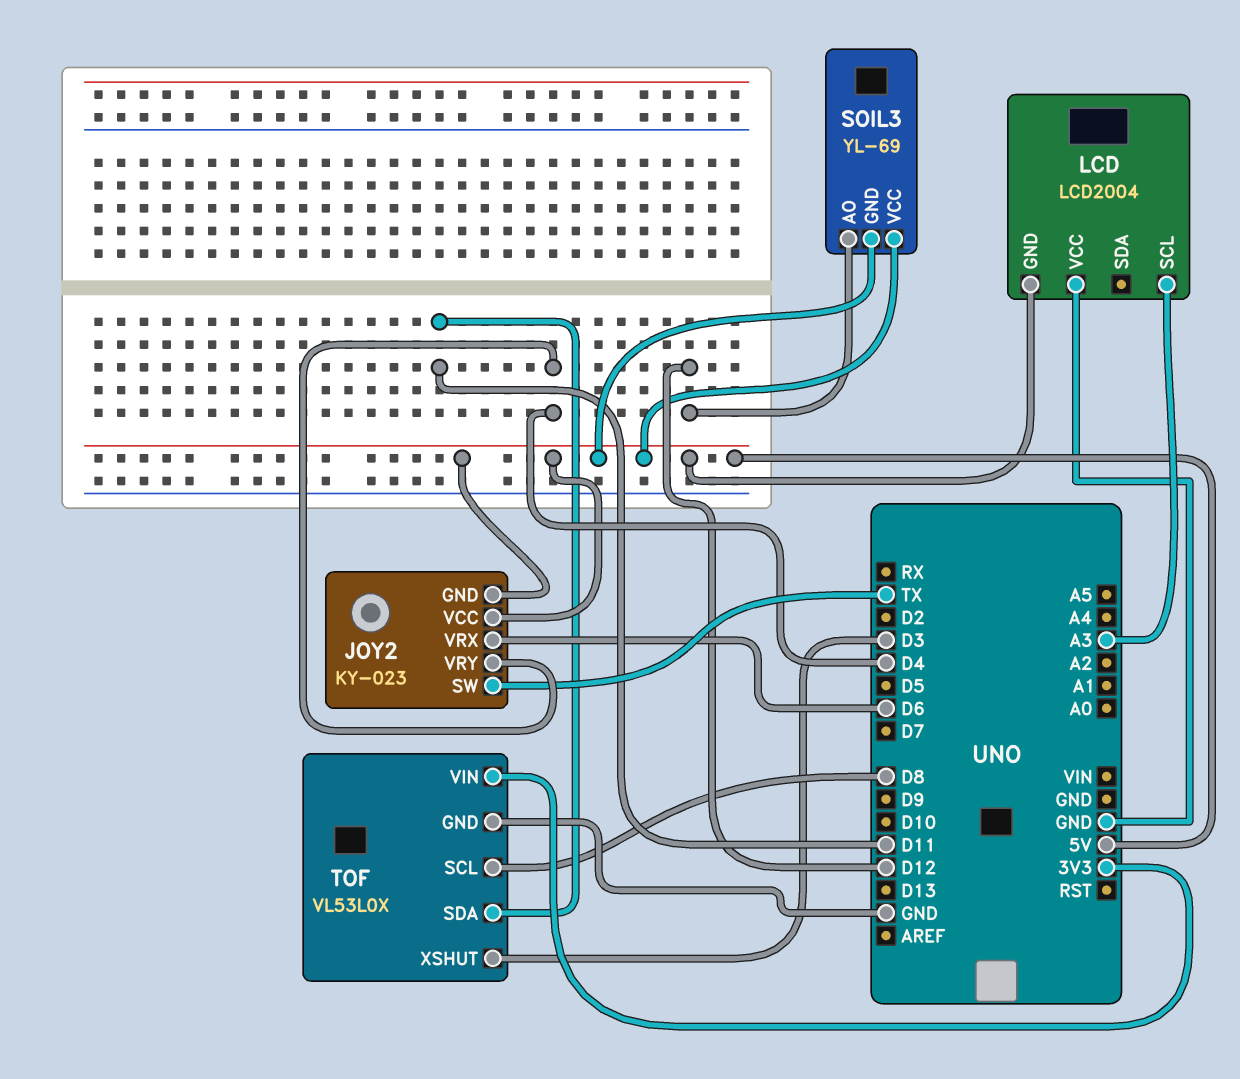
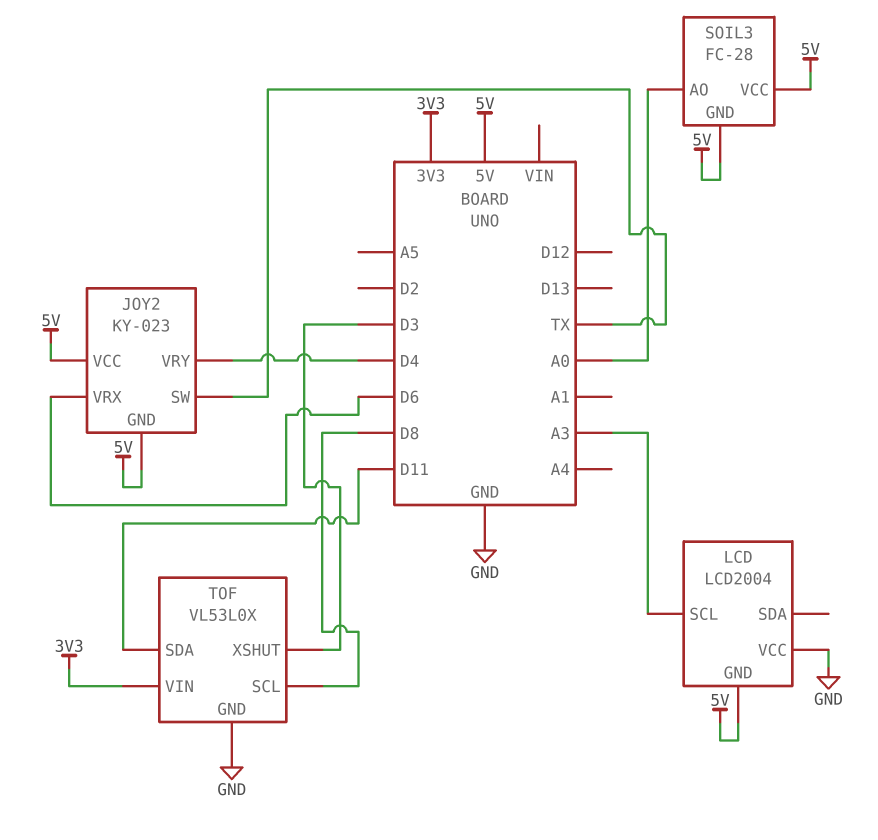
SOIL3: YL-69 -> FC-28
SOIL3 pin AO: D12 -> A0

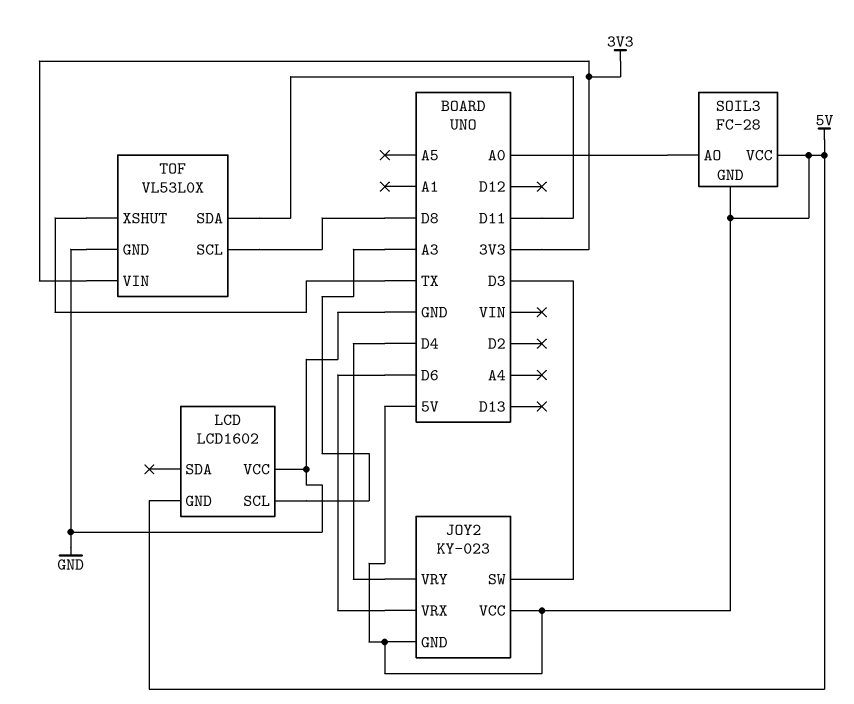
JOY2 pin SW: TX -> D3
LCD: LCD2004 -> LCD1602
TOF pin XSHUT: D3 -> TX

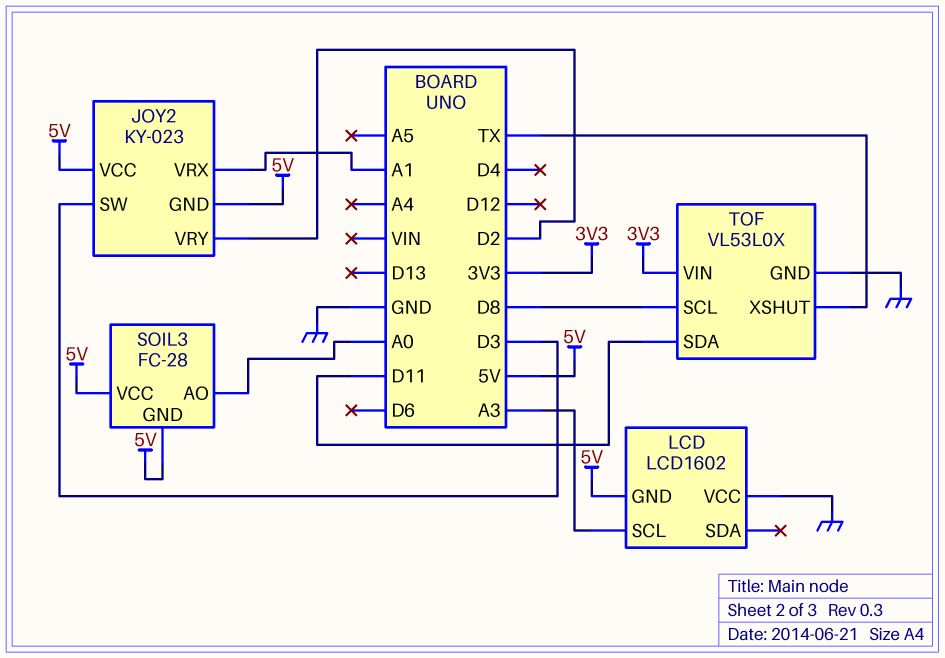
JOY2 pin VRX: D6 -> A1
JOY2 pin VRY: D4 -> D2

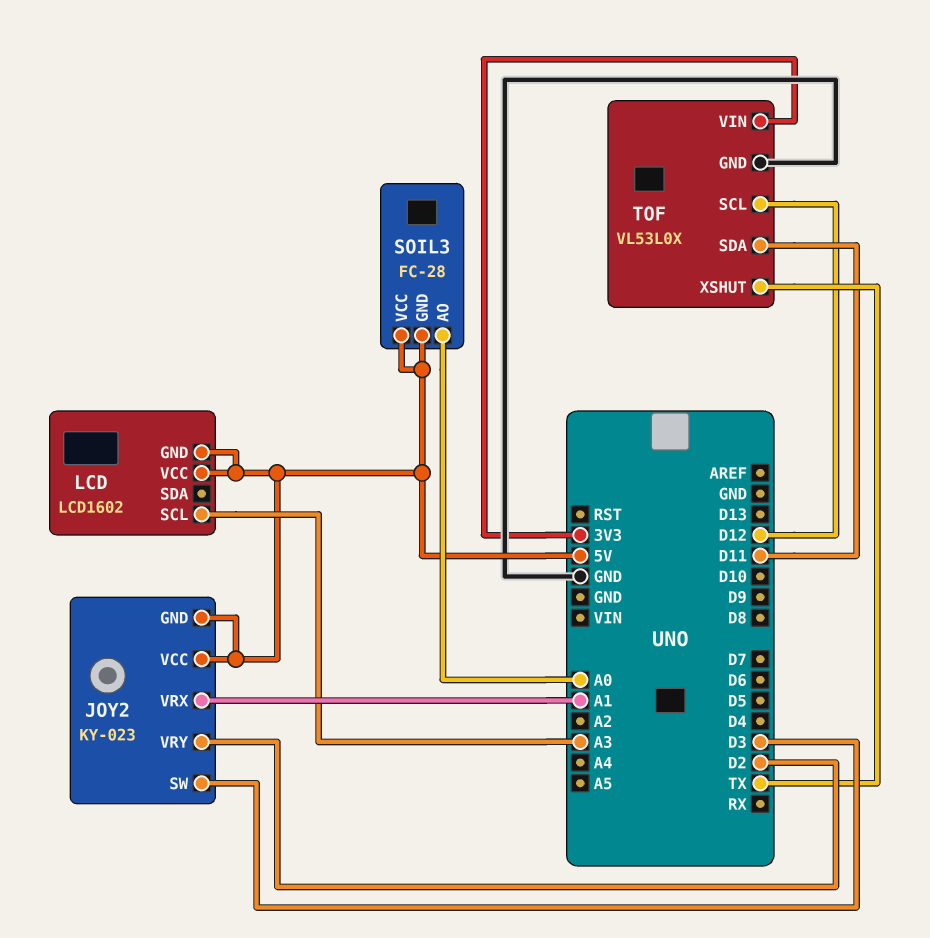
LCD pin VCC: GND -> 5V
TOF pin SCL: D8 -> D12

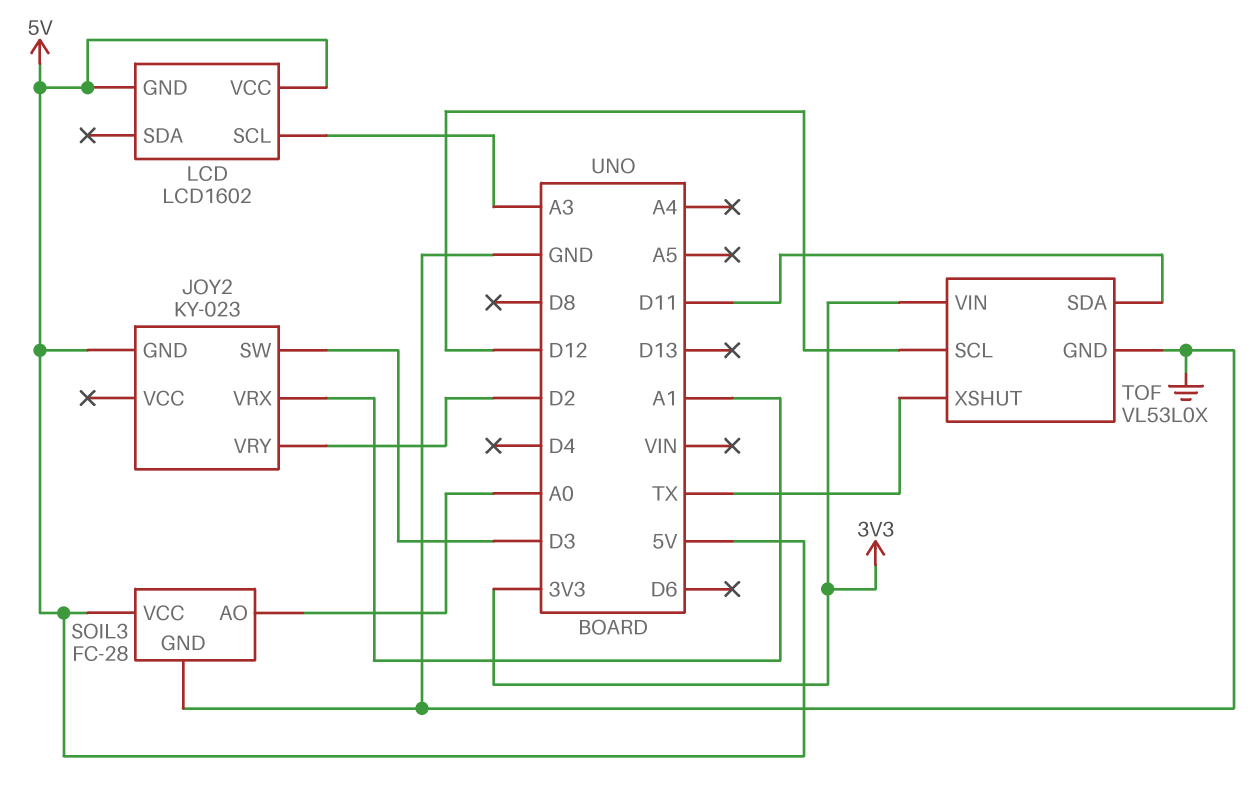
JOY2 pin VCC: 5V -> none
SOIL3 pin GND: 5V -> GND

